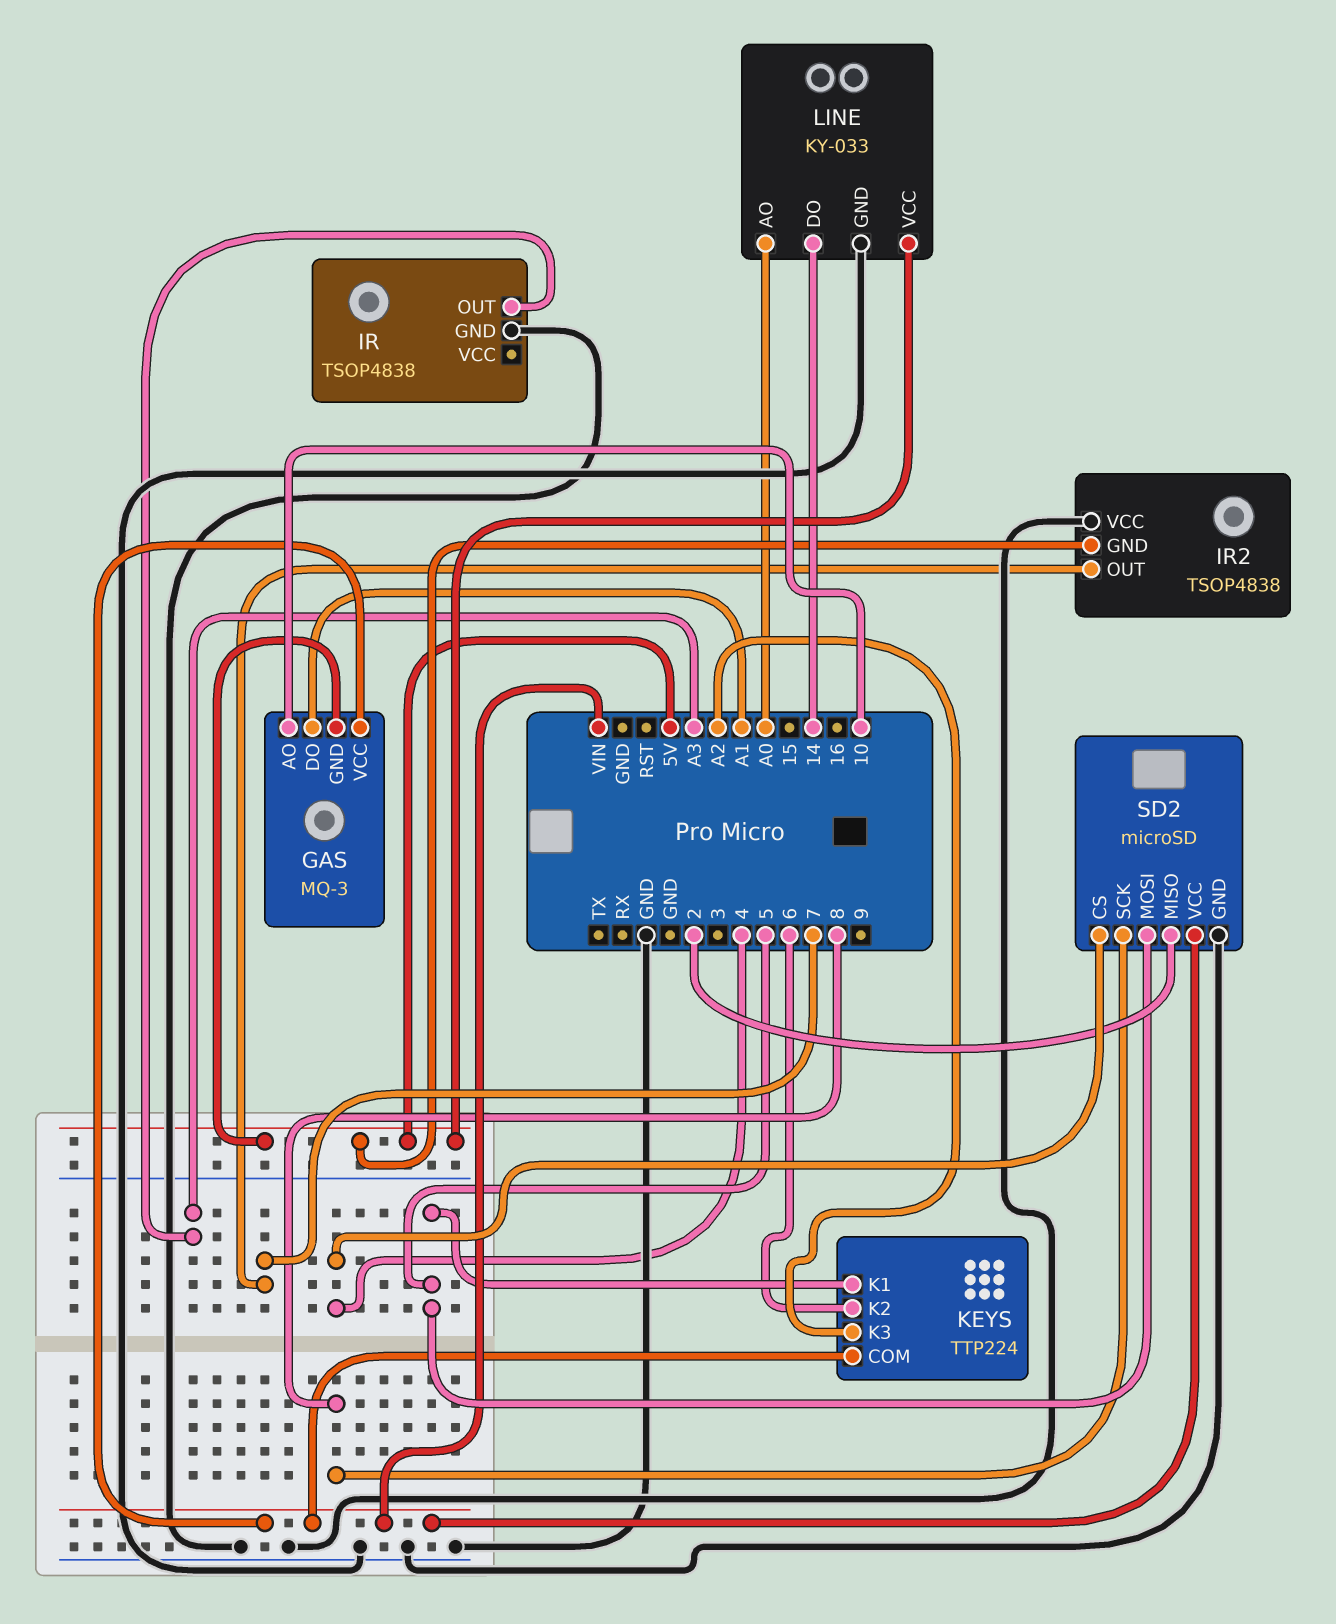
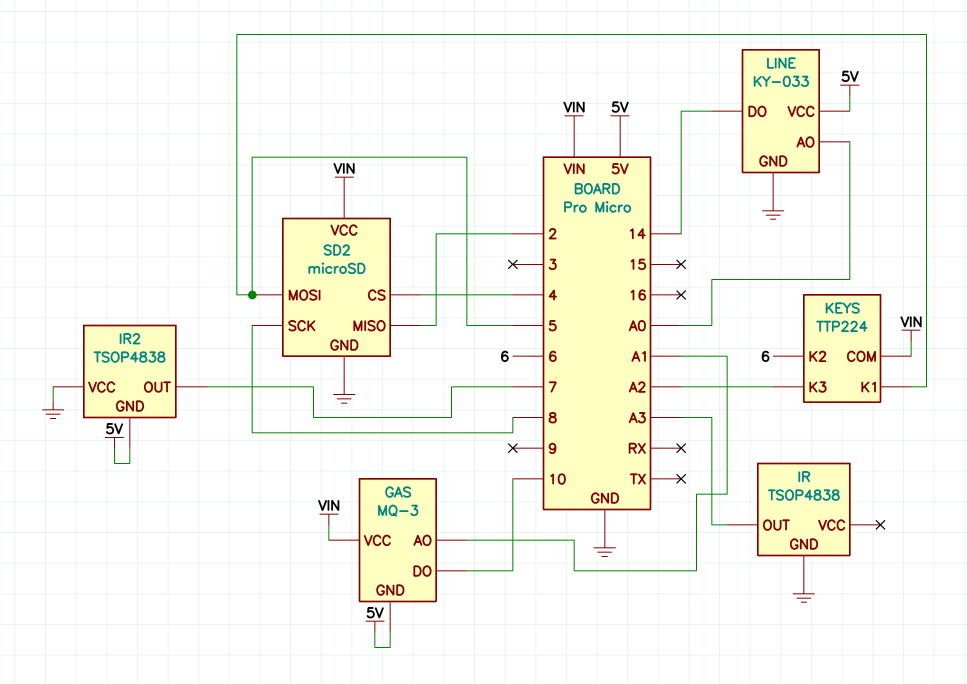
GAS pin AO: 10 -> A1
GAS pin DO: A1 -> 10

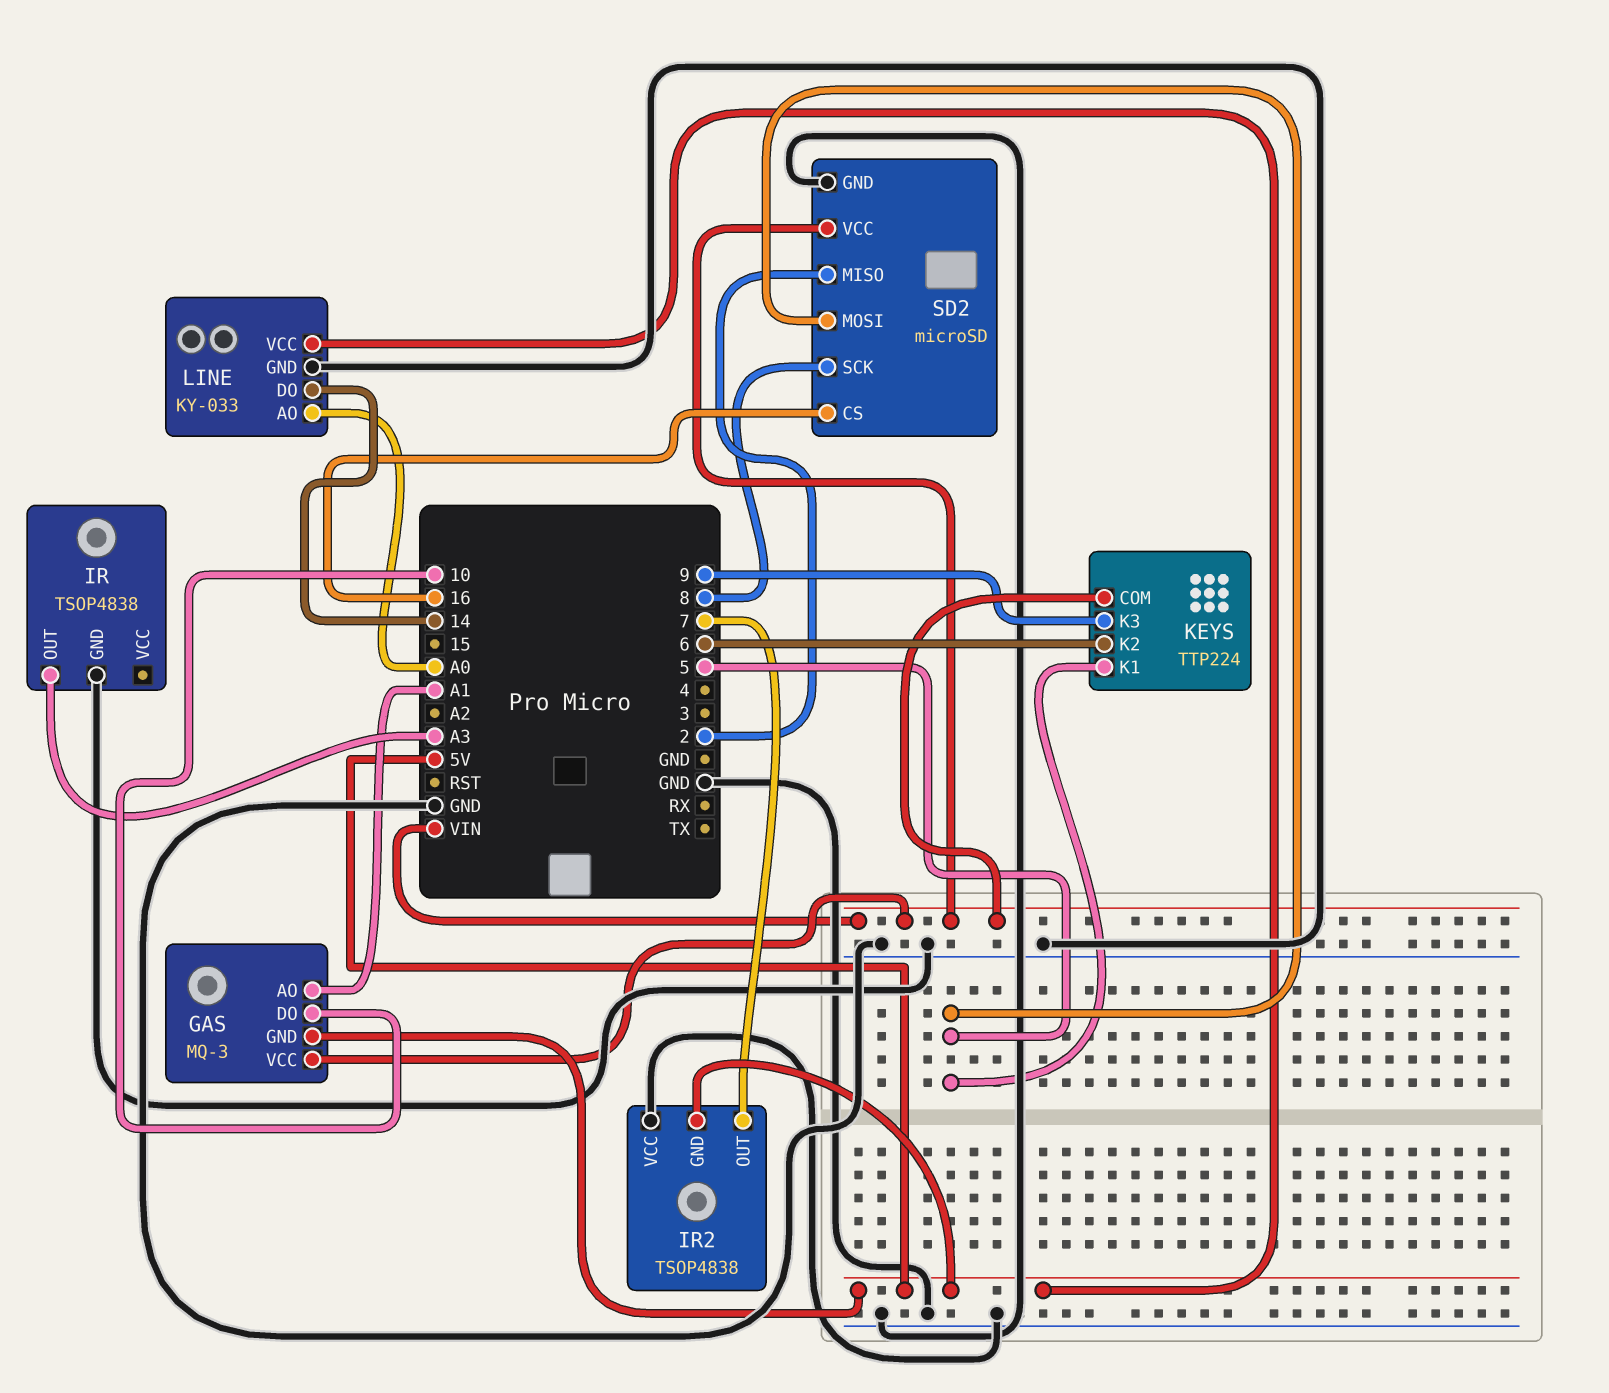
KEYS pin K3: A2 -> 9
SD2 pin CS: 4 -> 16

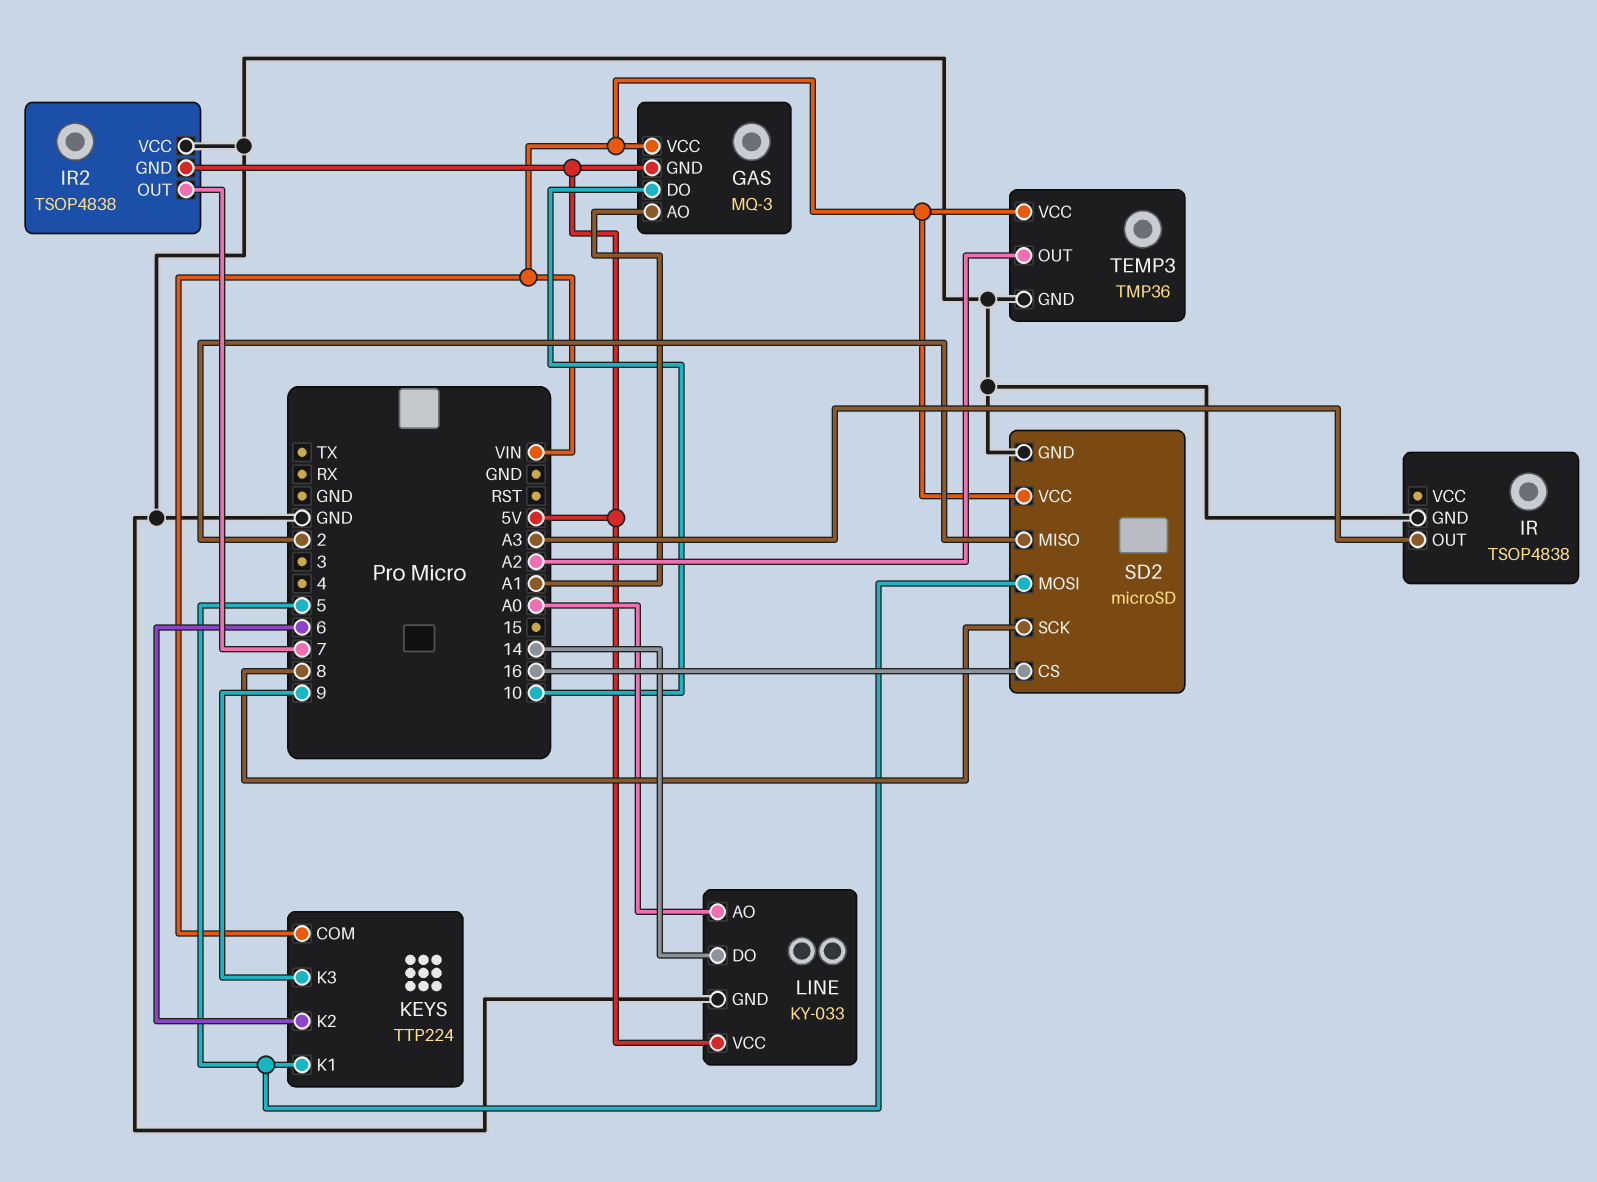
TEMP3: none -> TMP36
TEMP3 pin GND: none -> GND
TEMP3 pin OUT: none -> A2
TEMP3 pin VCC: none -> VIN

